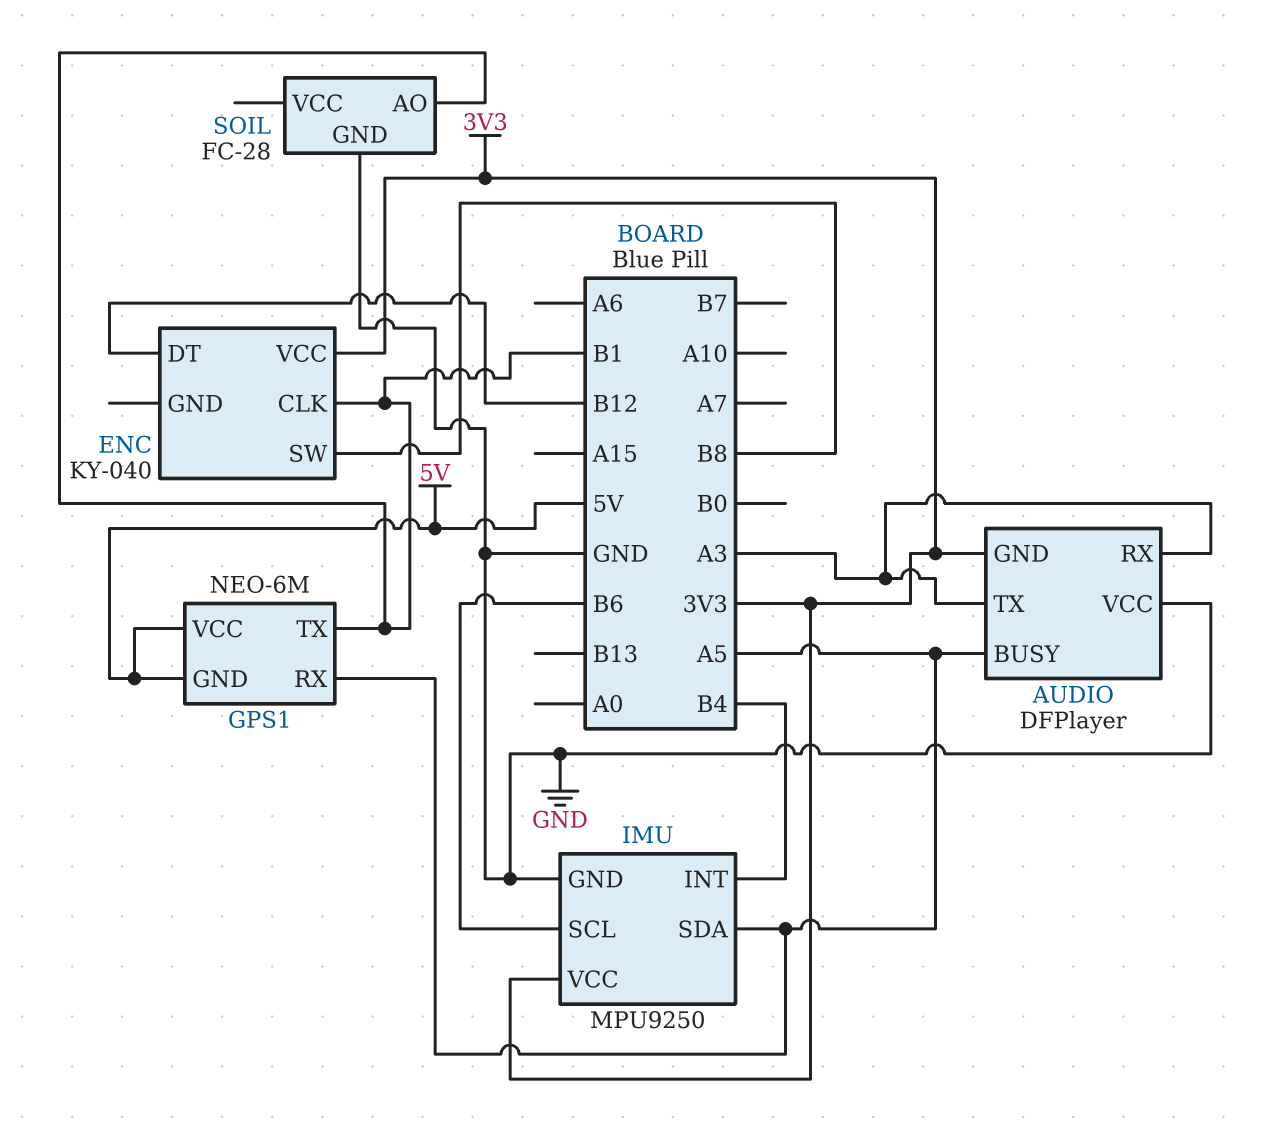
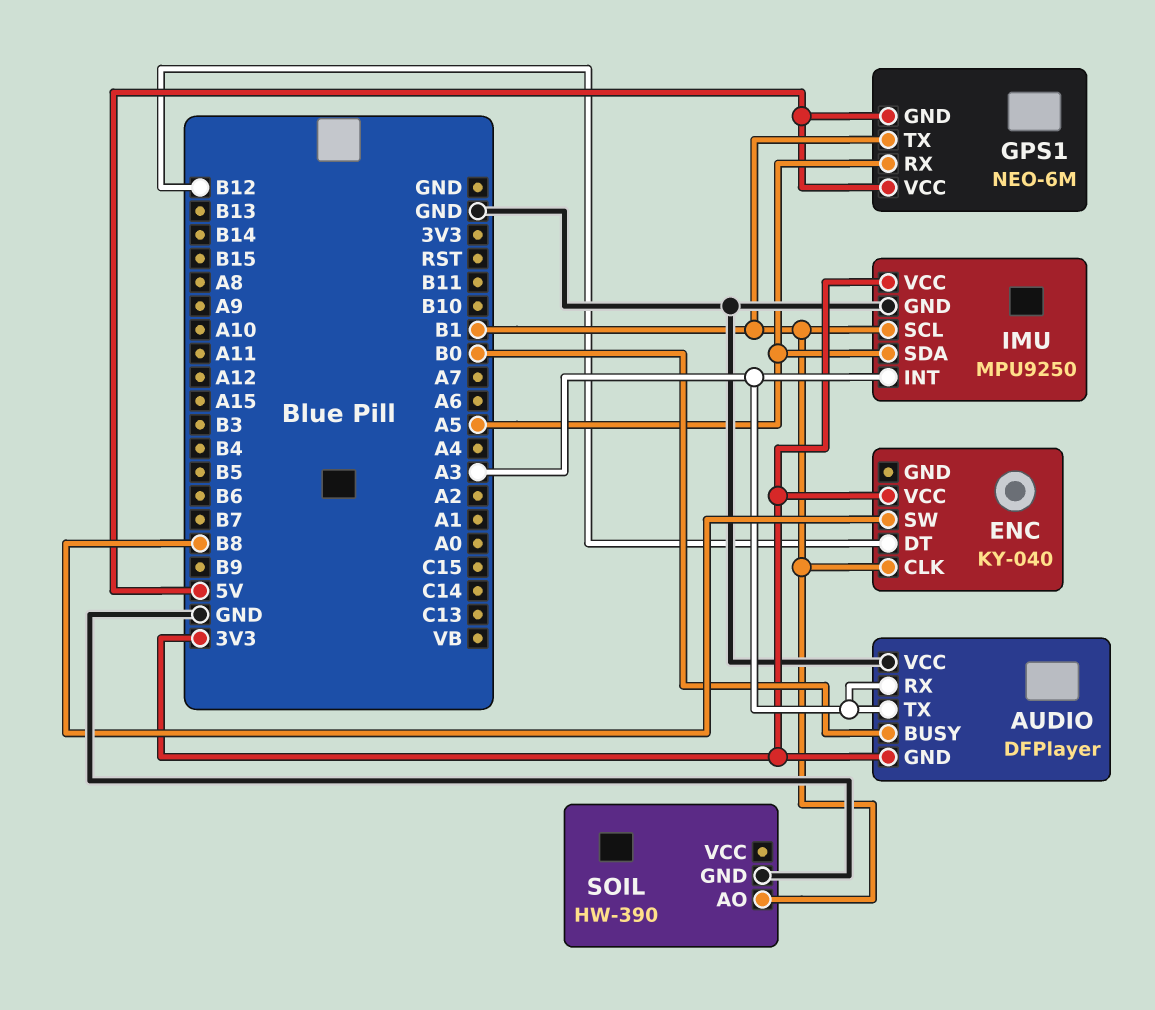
AUDIO pin BUSY: A5 -> B0
IMU pin INT: B4 -> A3
IMU pin SCL: B6 -> B1
SOIL: FC-28 -> HW-390

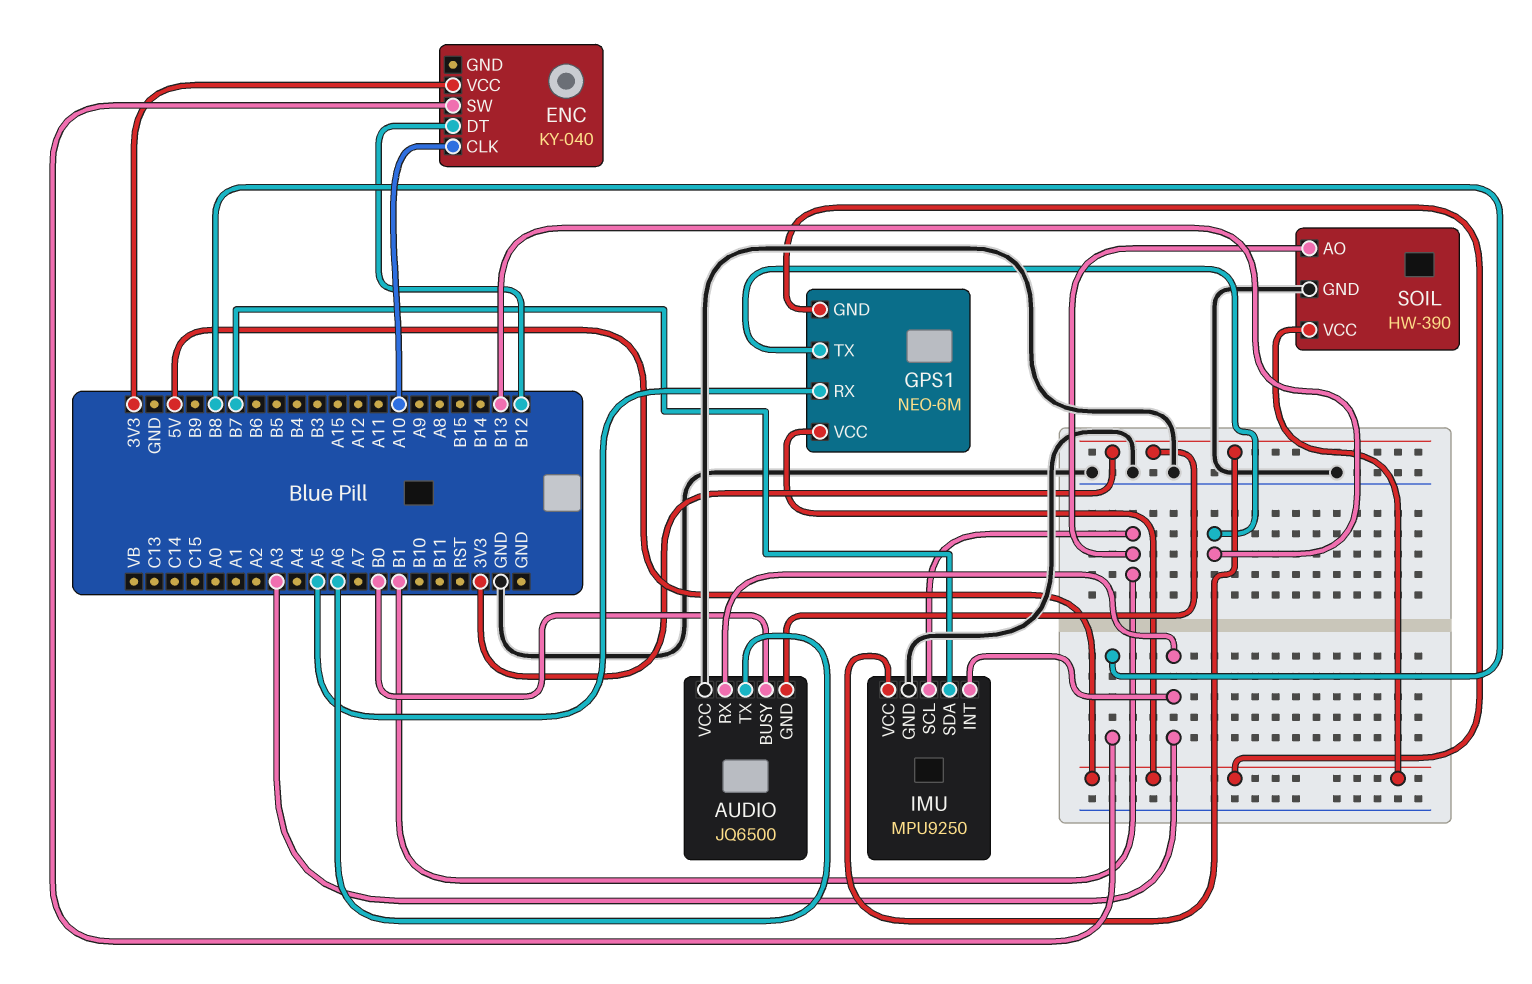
AUDIO: DFPlayer -> JQ6500
AUDIO pin TX: A3 -> A6
ENC pin CLK: B1 -> A10
GPS1 pin TX: B1 -> B13
IMU pin SDA: A5 -> B7
SOIL pin VCC: none -> 5V

